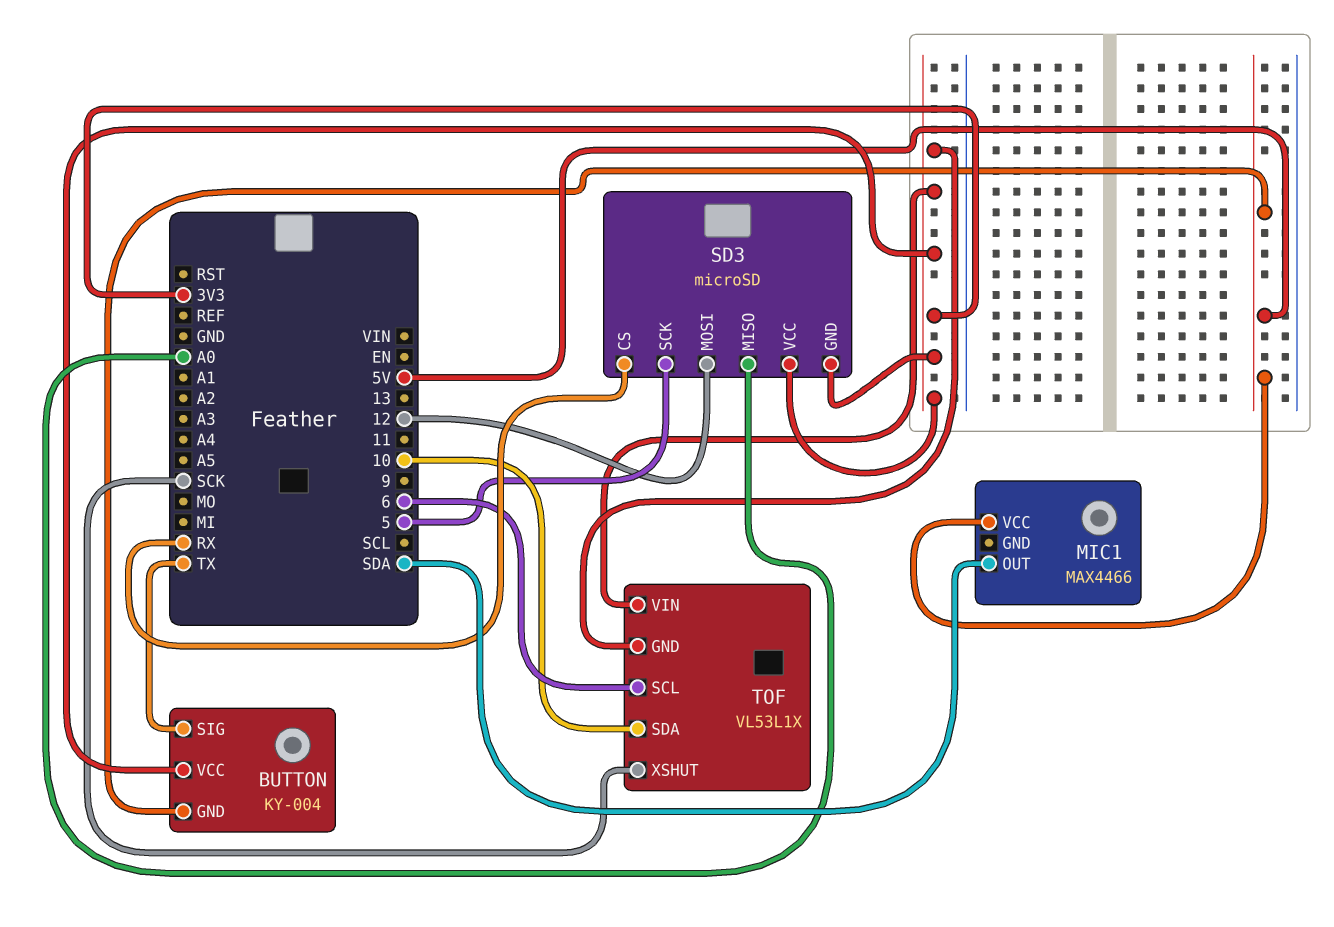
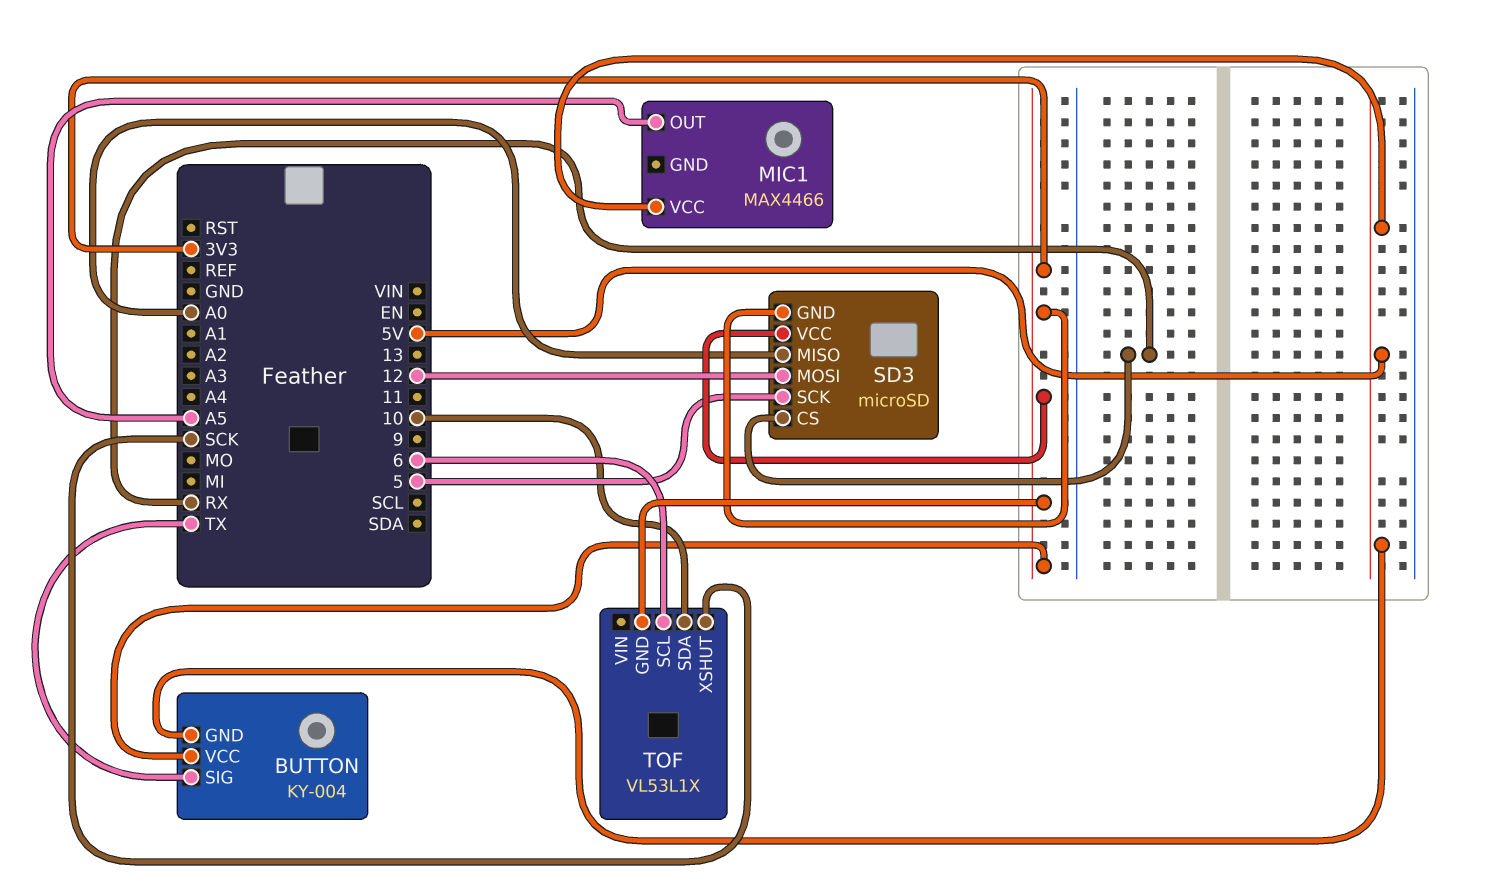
MIC1 pin OUT: SDA -> A5
TOF pin VIN: 3V3 -> none

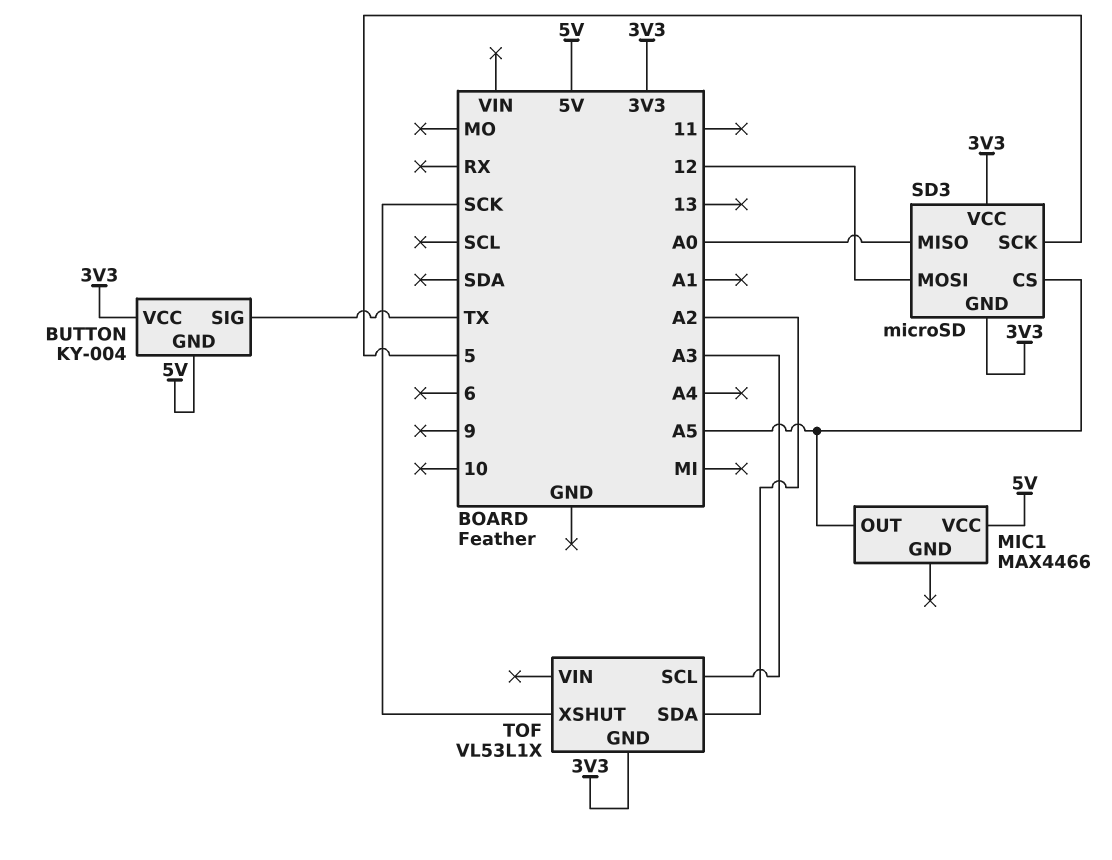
SD3 pin CS: RX -> A5
TOF pin SCL: 6 -> A3
TOF pin SDA: 10 -> A2

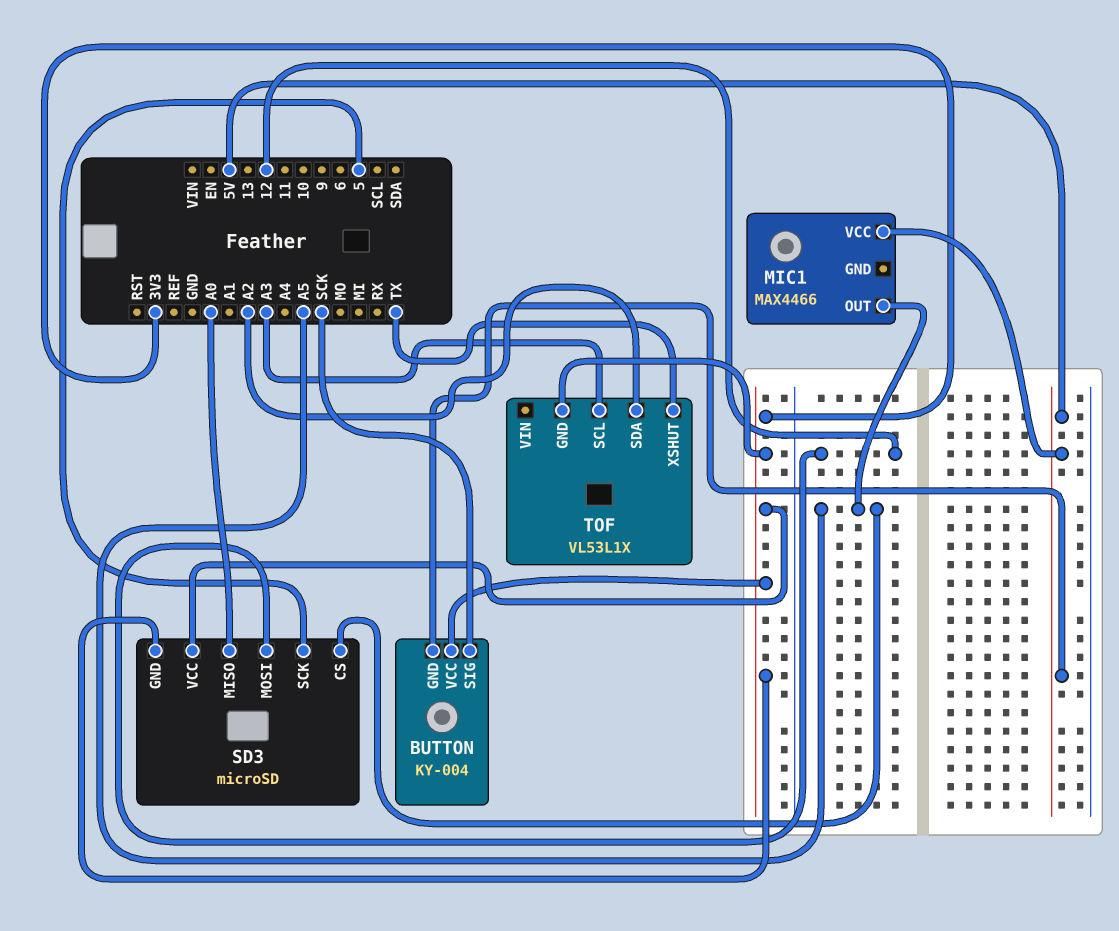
BUTTON pin SIG: TX -> SCK
TOF pin XSHUT: SCK -> TX

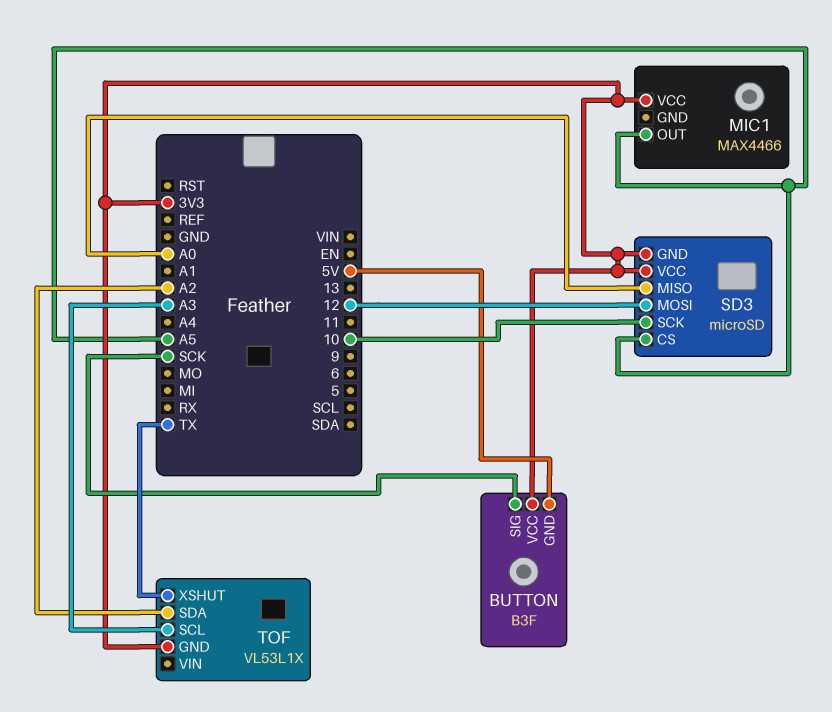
BUTTON: KY-004 -> B3F
MIC1 pin VCC: 5V -> 3V3
SD3 pin SCK: 5 -> 10

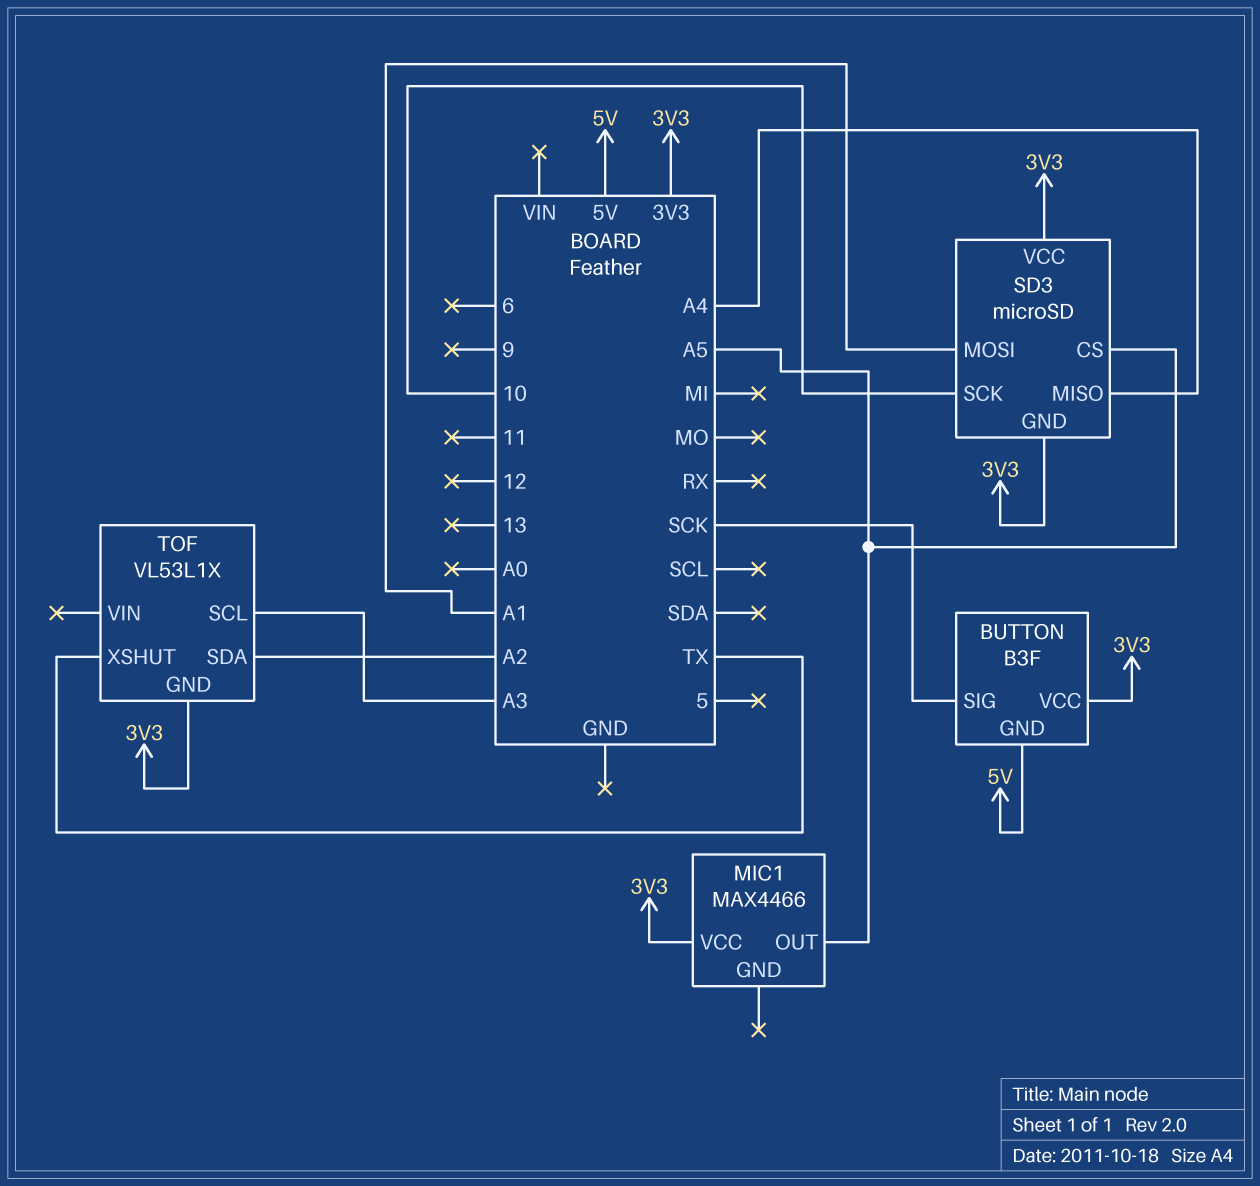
SD3 pin MISO: A0 -> A4
SD3 pin MOSI: 12 -> A1

